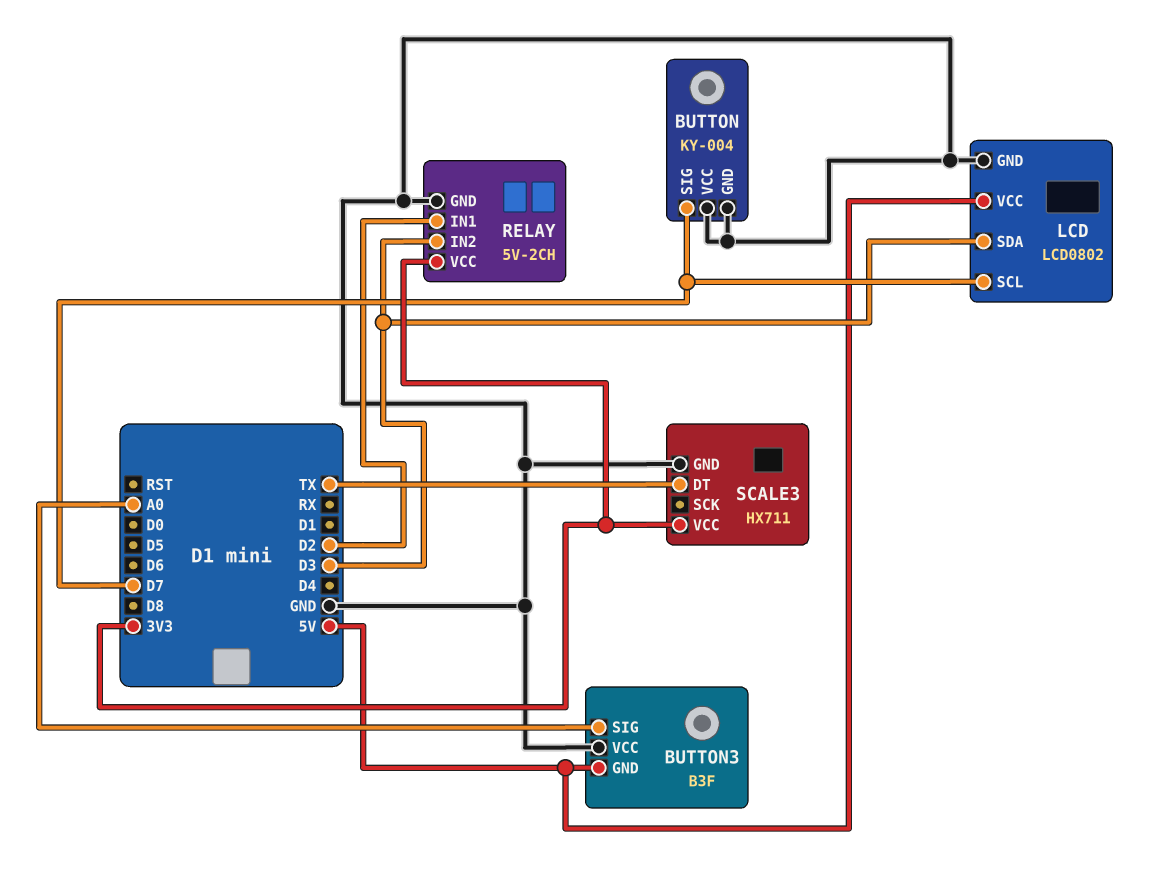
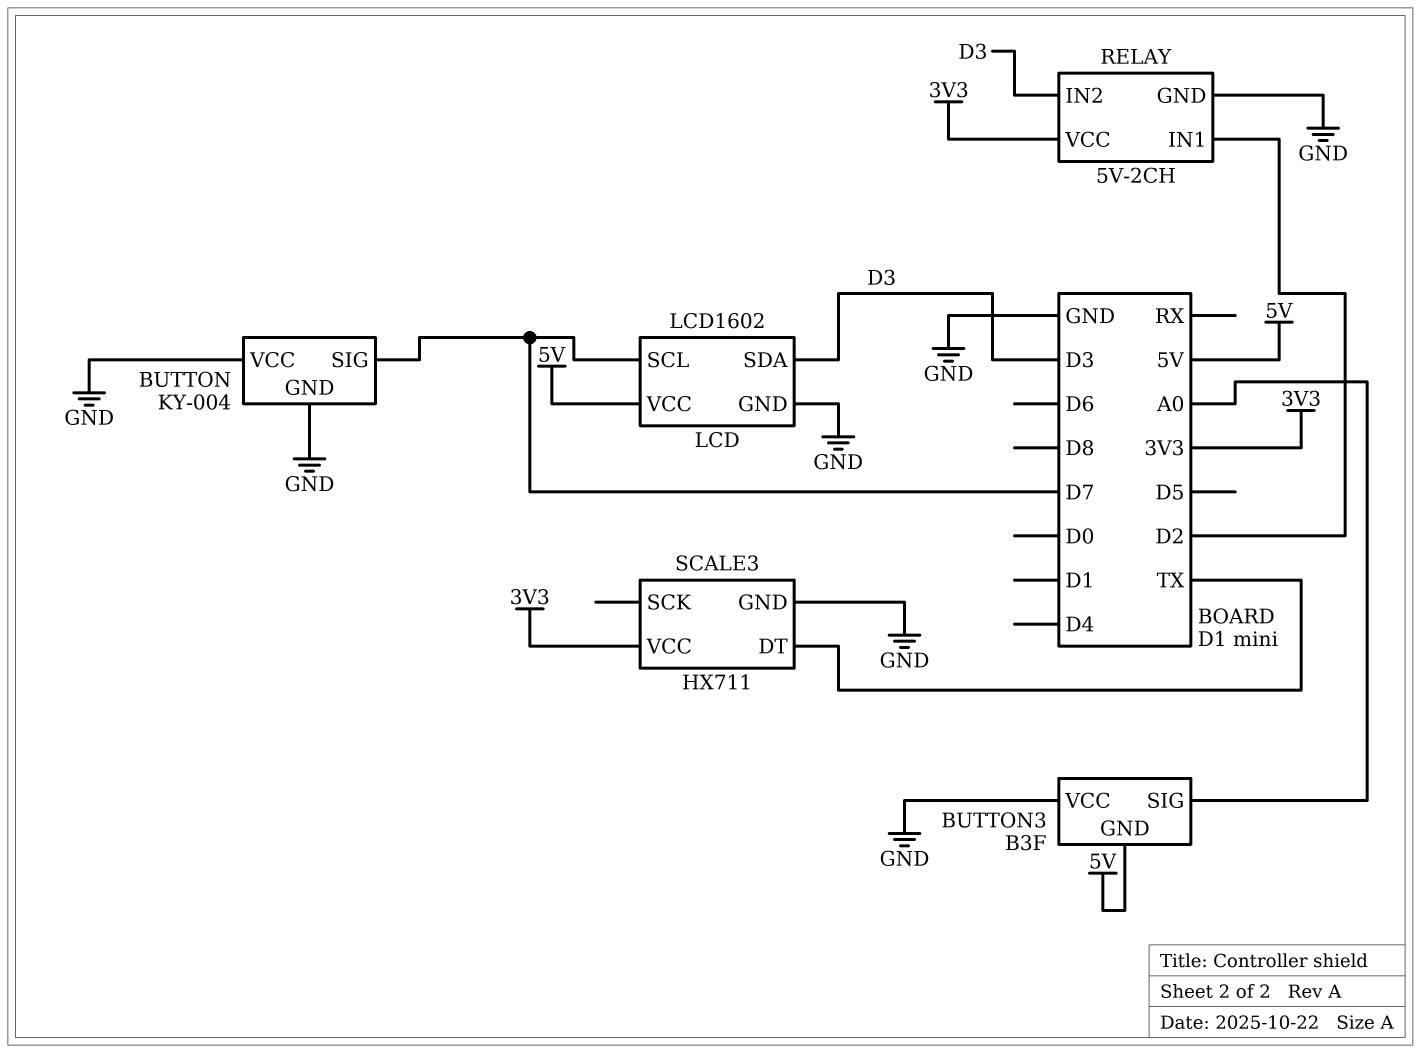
LCD: LCD0802 -> LCD1602

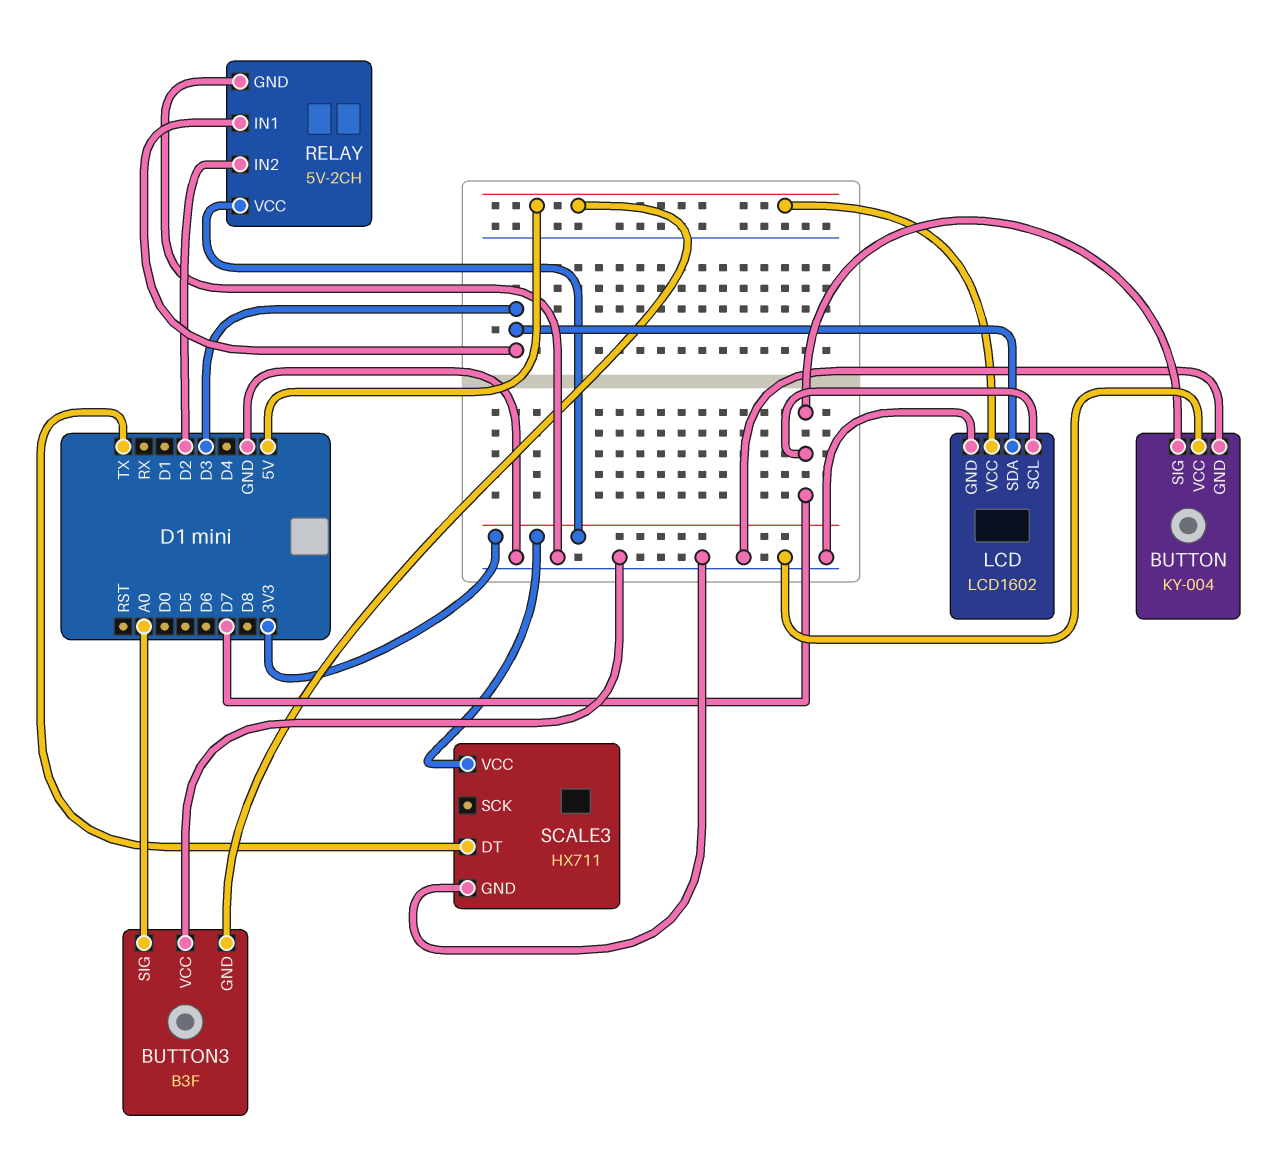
RELAY pin IN1: D2 -> D3
RELAY pin IN2: D3 -> D2

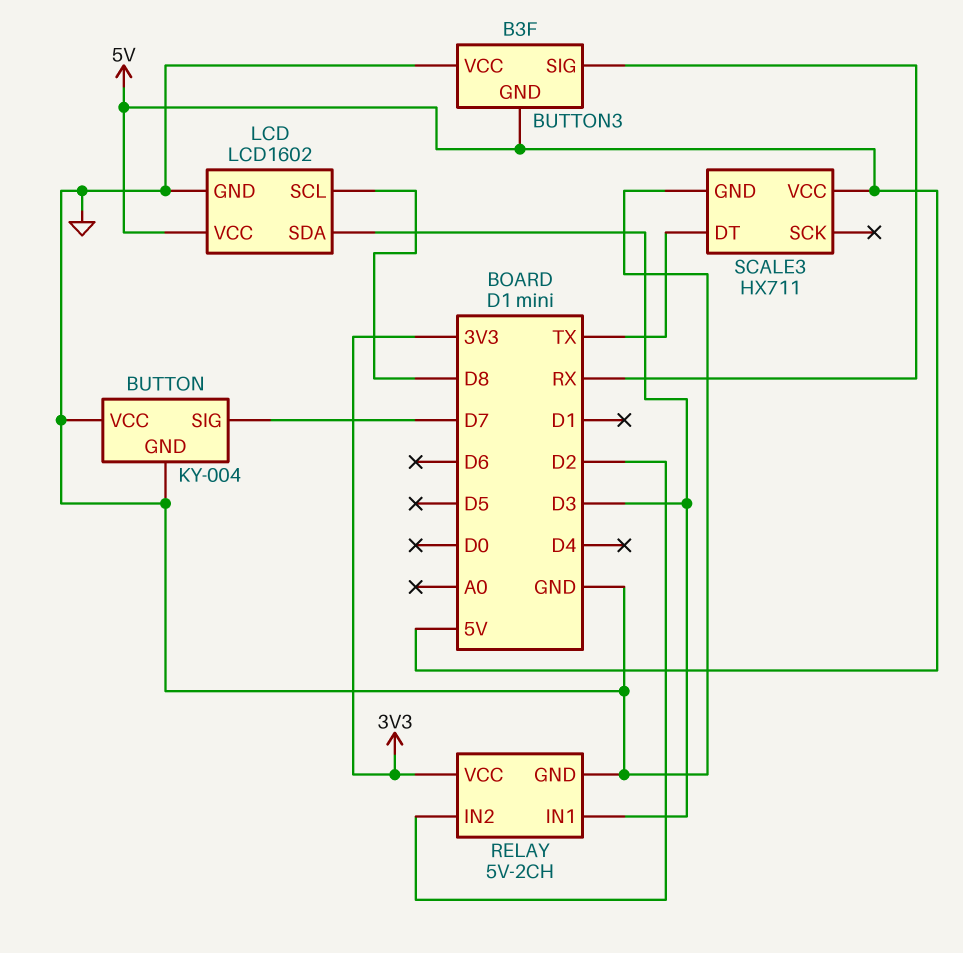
BUTTON3 pin SIG: A0 -> RX
LCD pin SCL: D7 -> D8
SCALE3 pin VCC: 3V3 -> 5V

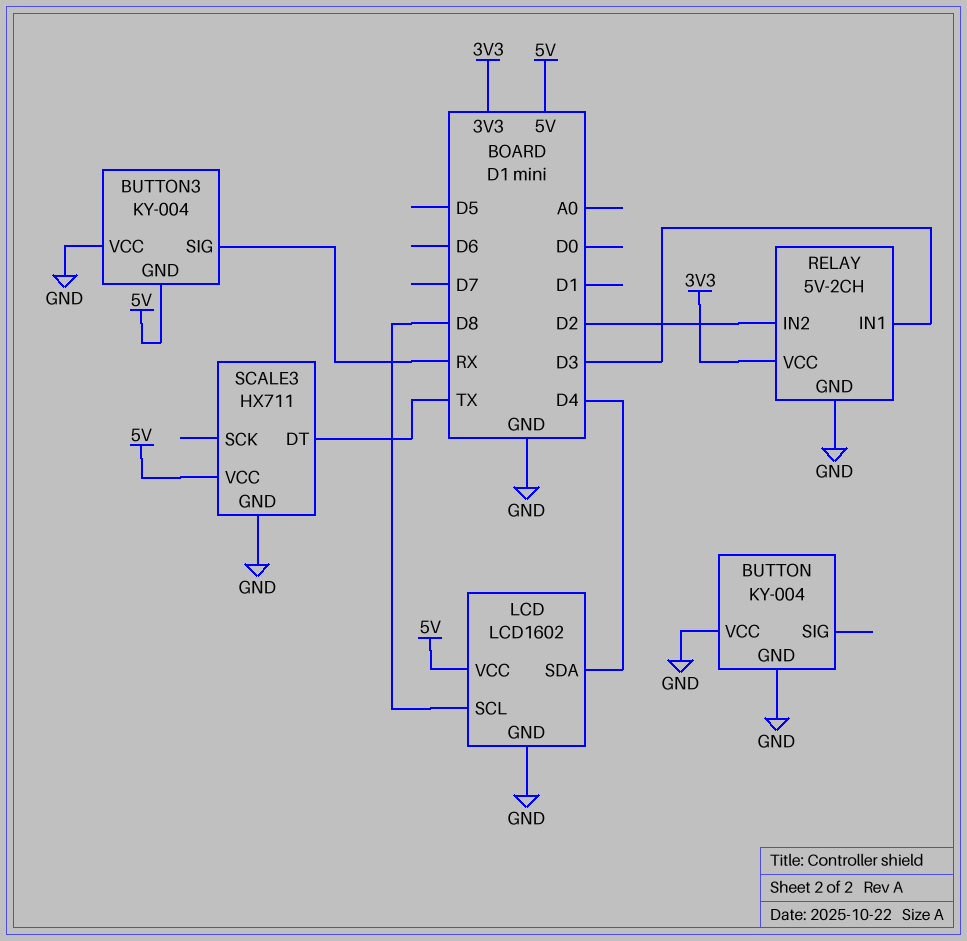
BUTTON pin SIG: D7 -> none
BUTTON3: B3F -> KY-004
LCD pin SDA: D3 -> D4

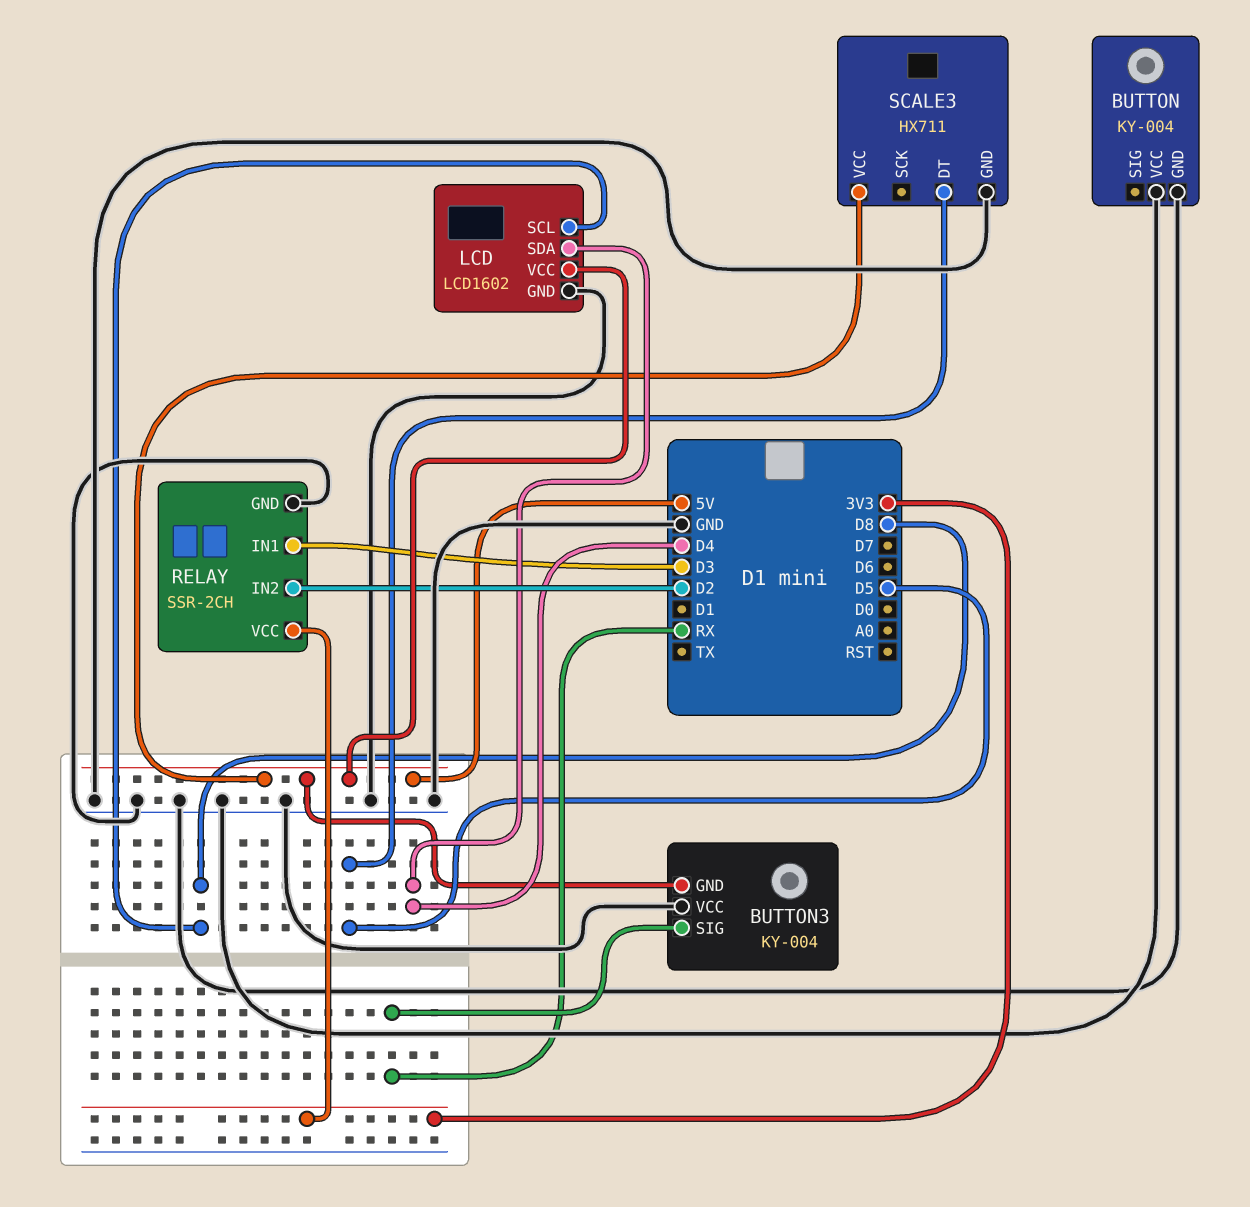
RELAY: 5V-2CH -> SSR-2CH
SCALE3 pin DT: TX -> D5

